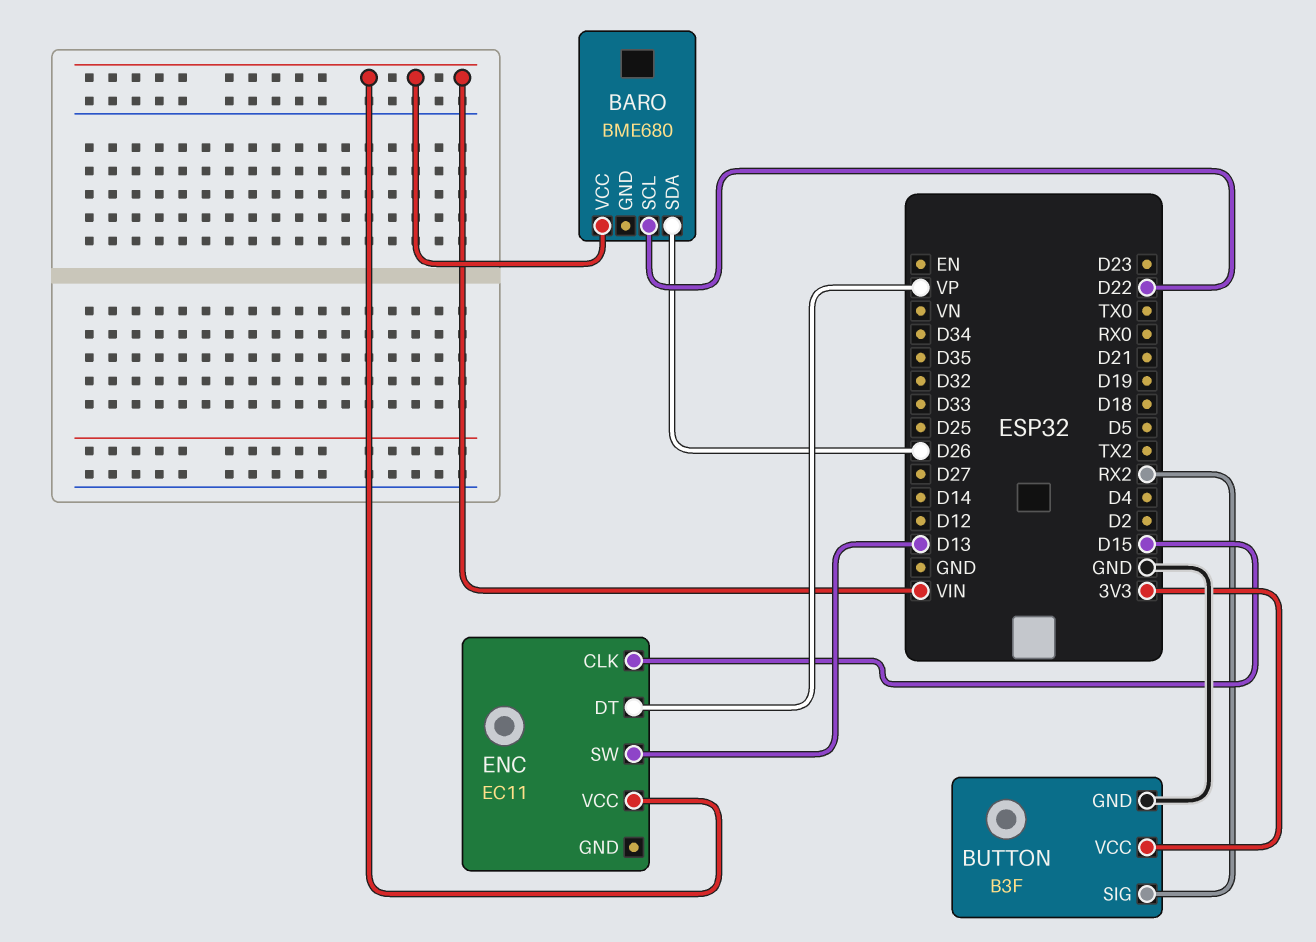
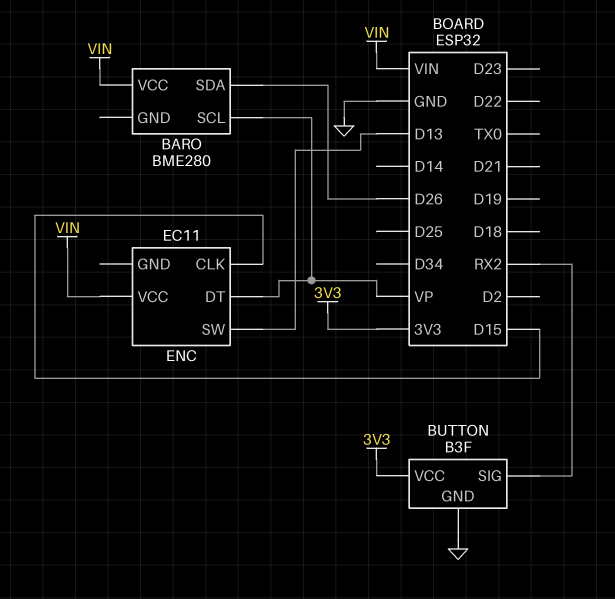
BARO: BME680 -> BME280
BARO pin SCL: D22 -> VP

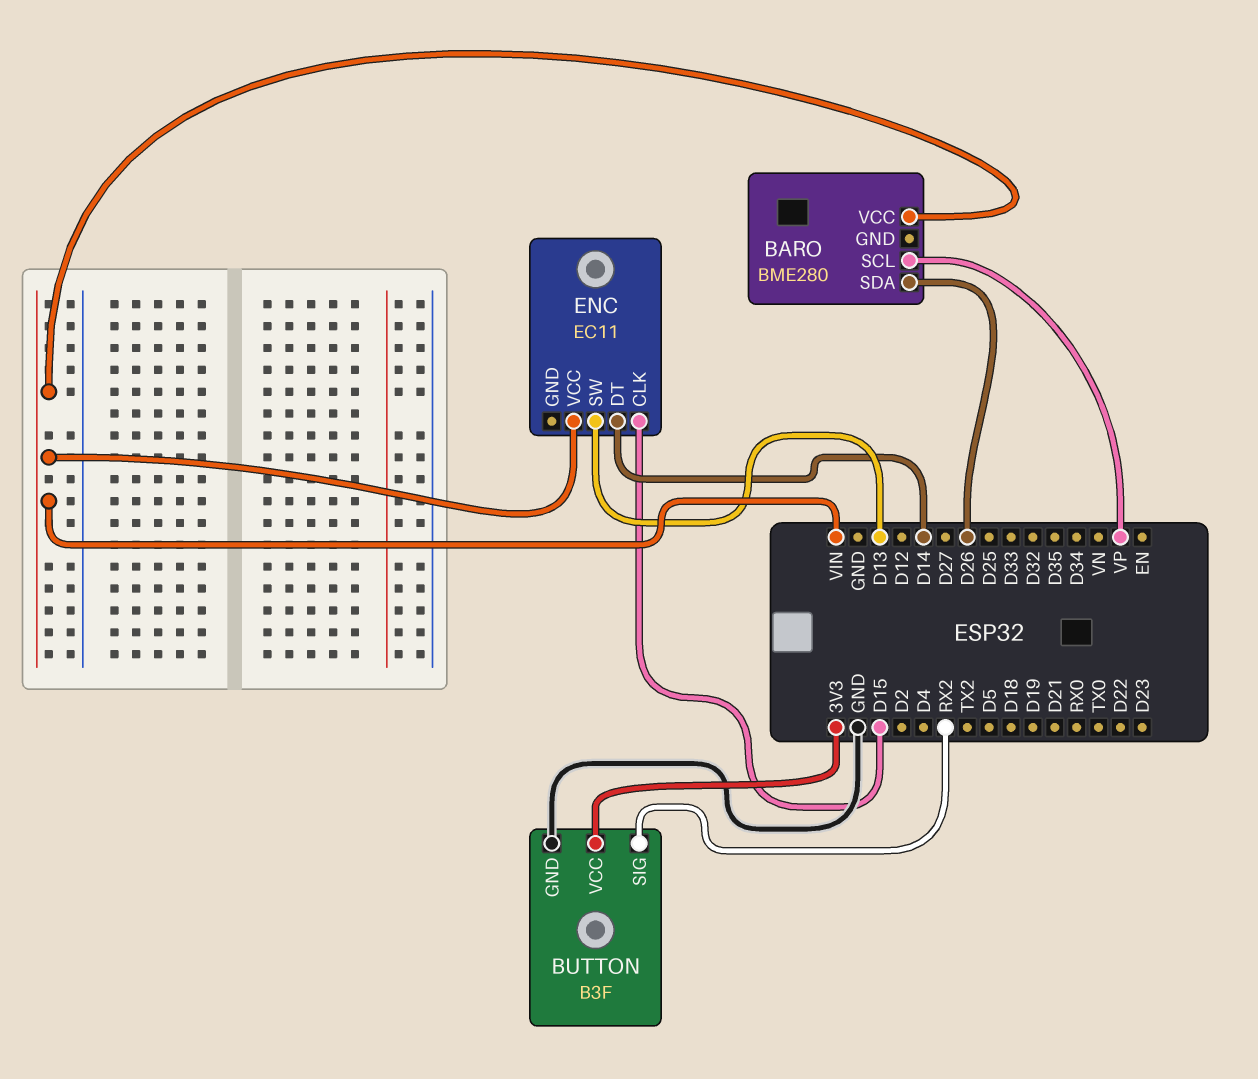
ENC pin DT: VP -> D14

